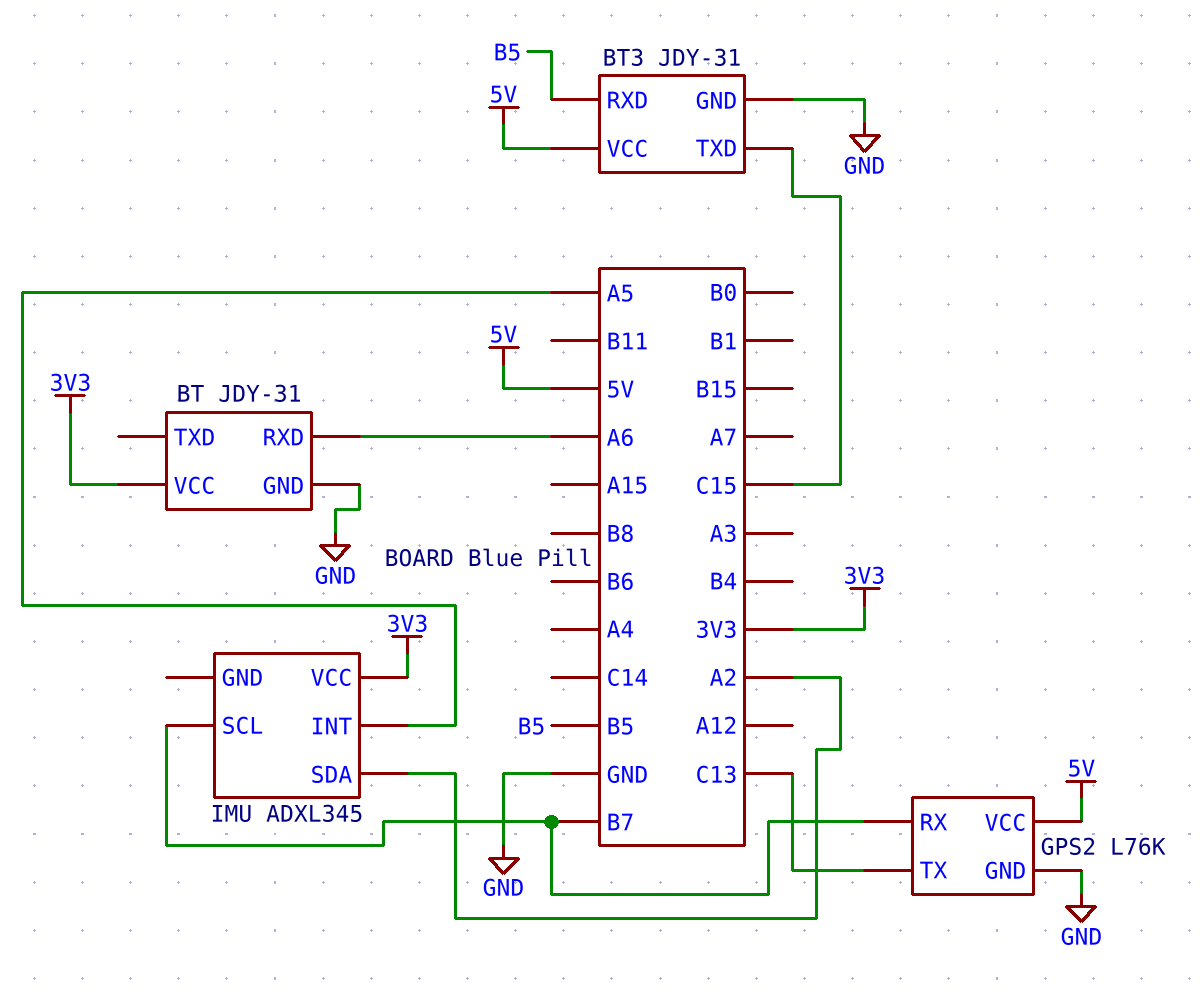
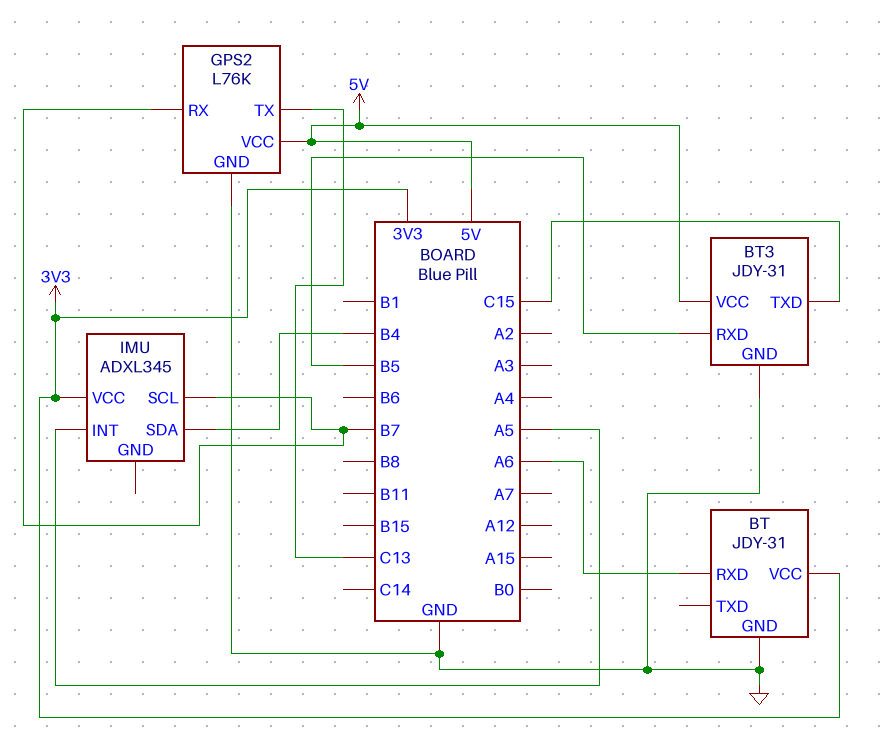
IMU pin SDA: A2 -> B4

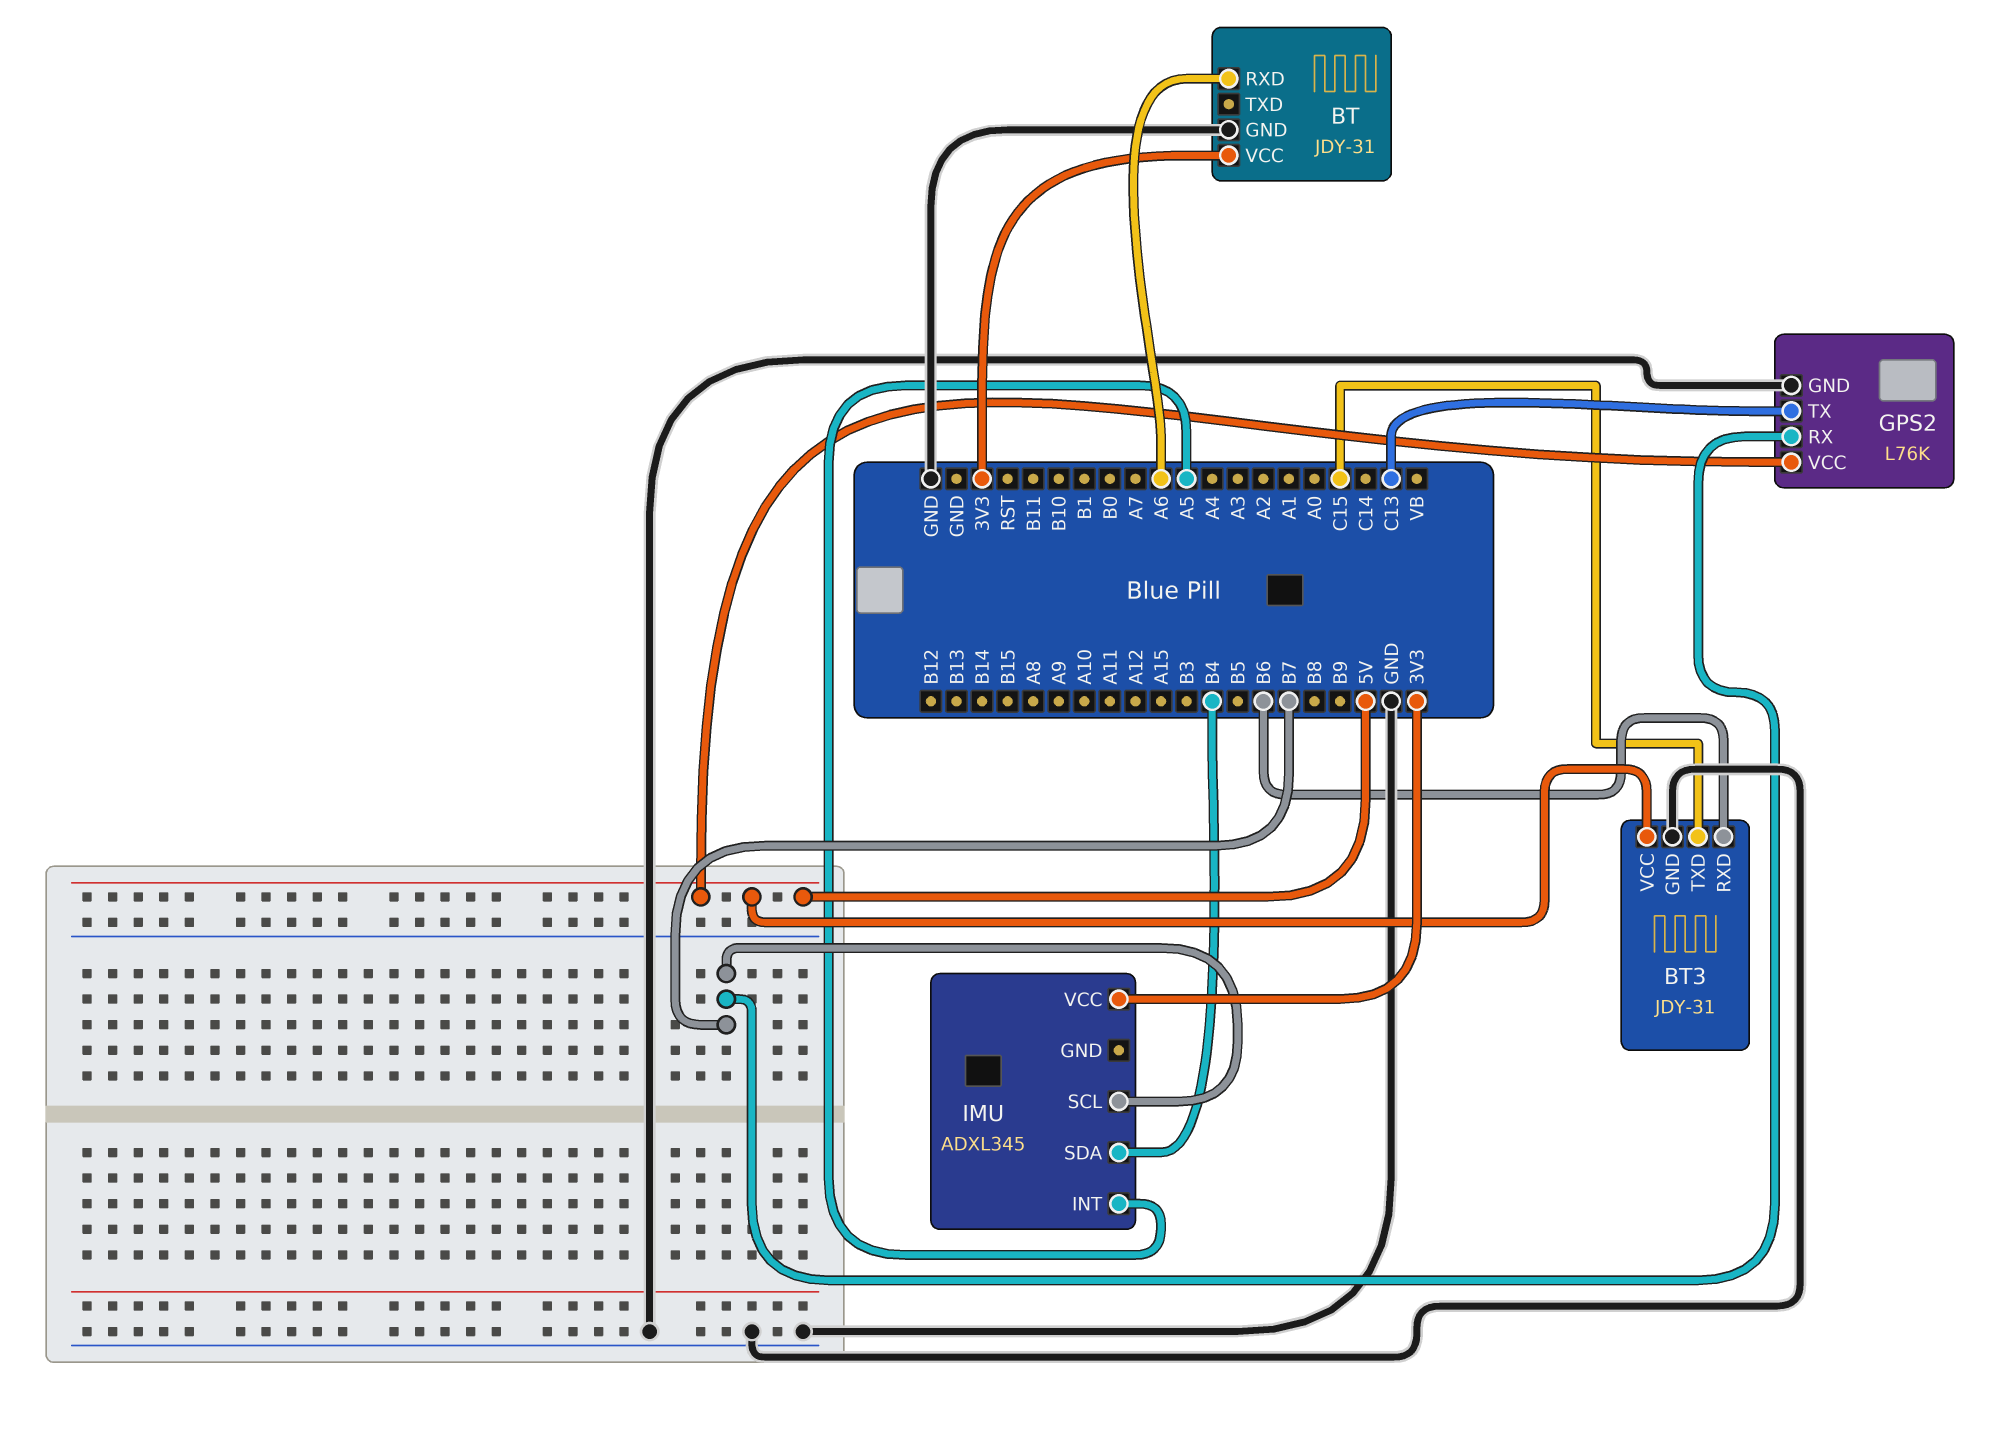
BT3 pin RXD: B5 -> B6

